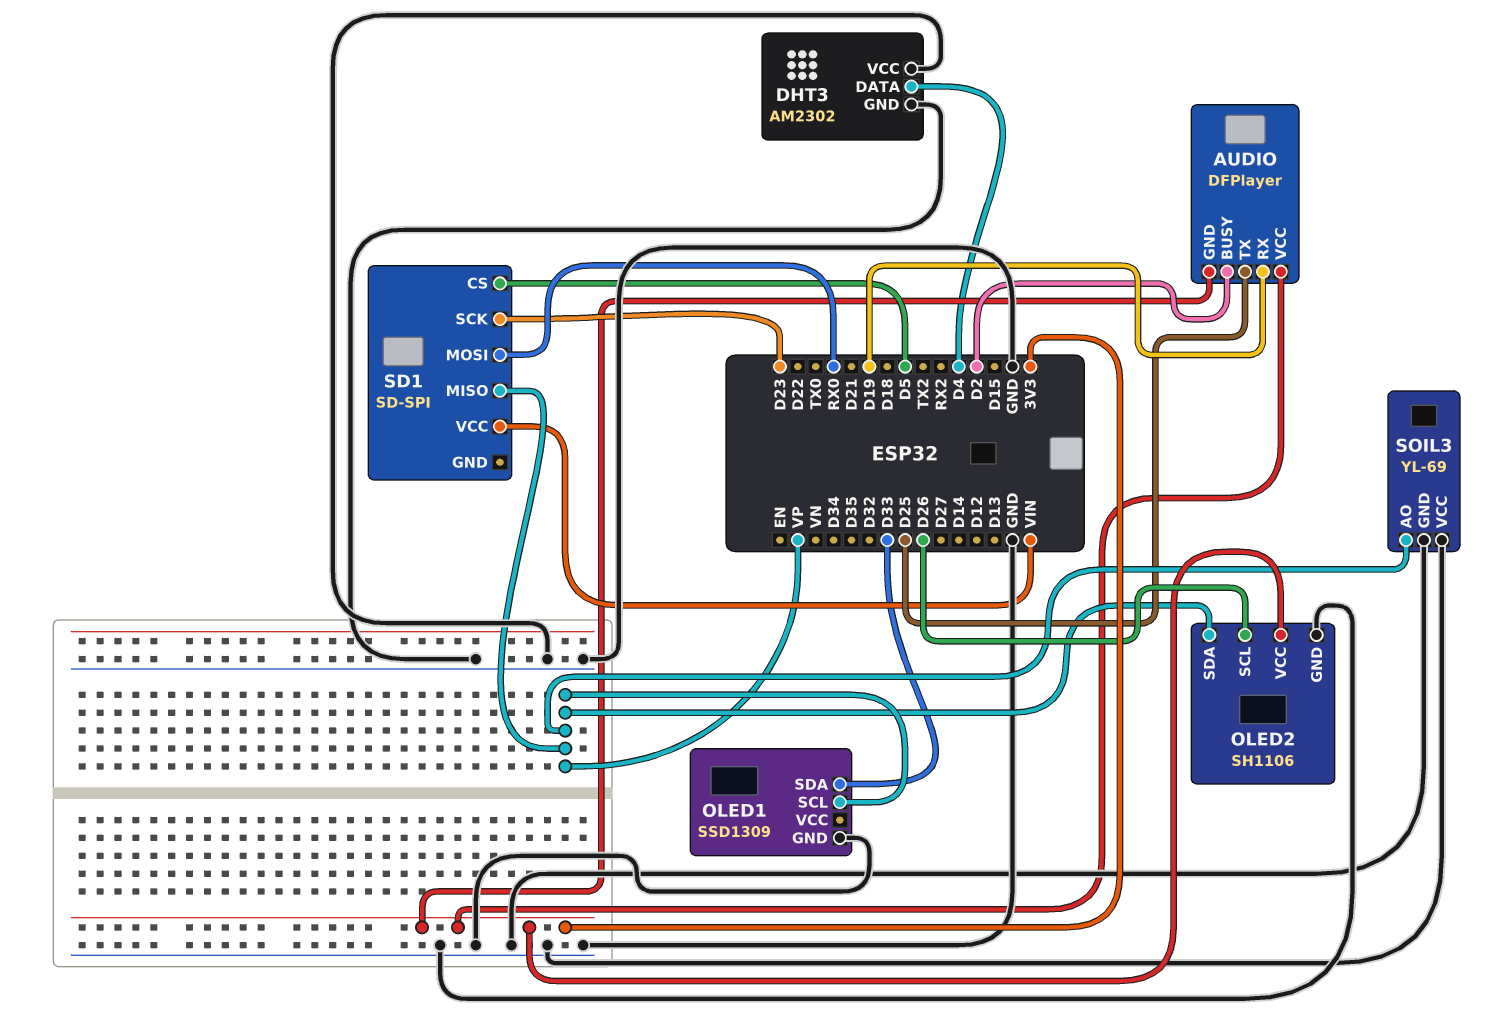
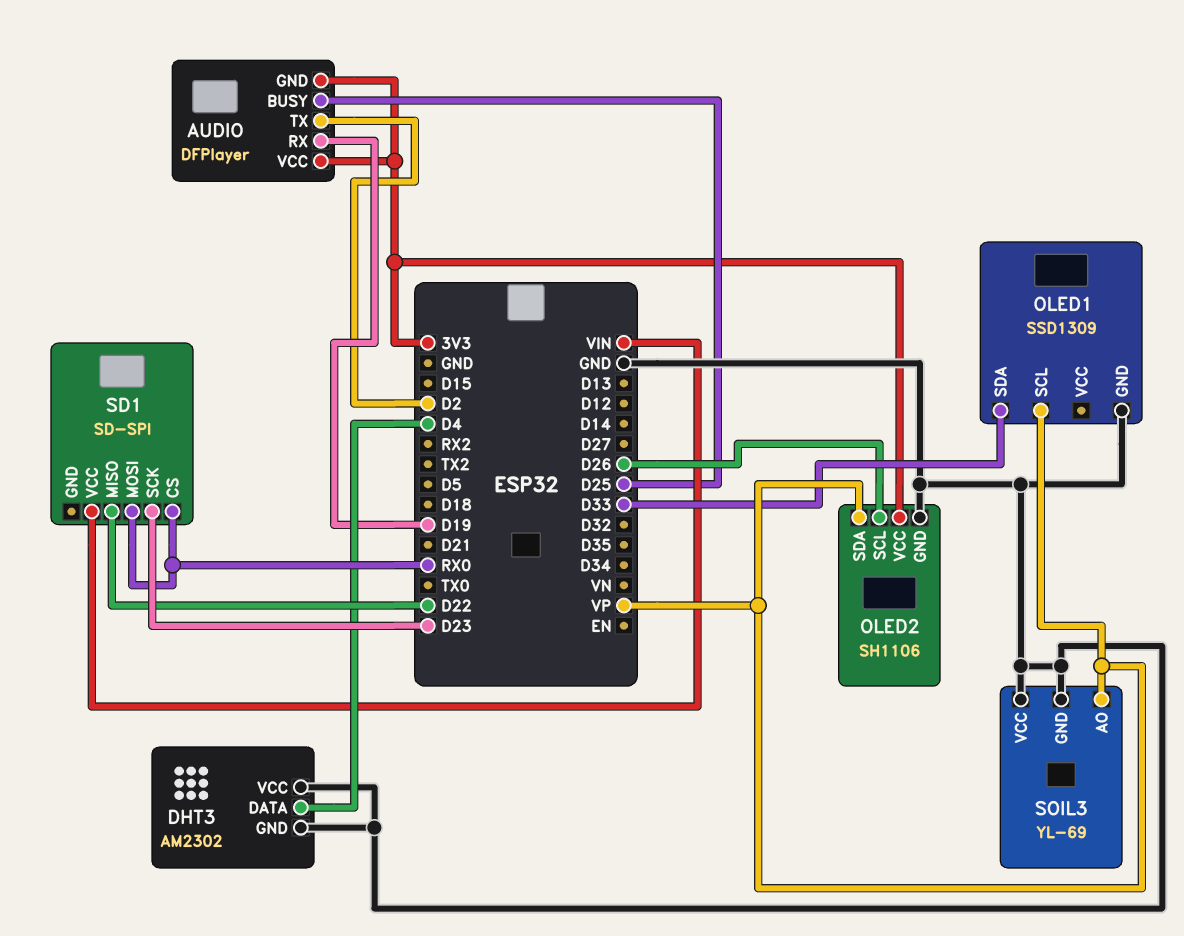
AUDIO pin BUSY: D2 -> D25
AUDIO pin TX: D25 -> D2
SD1 pin CS: D5 -> RX0
SD1 pin MISO: VP -> D22

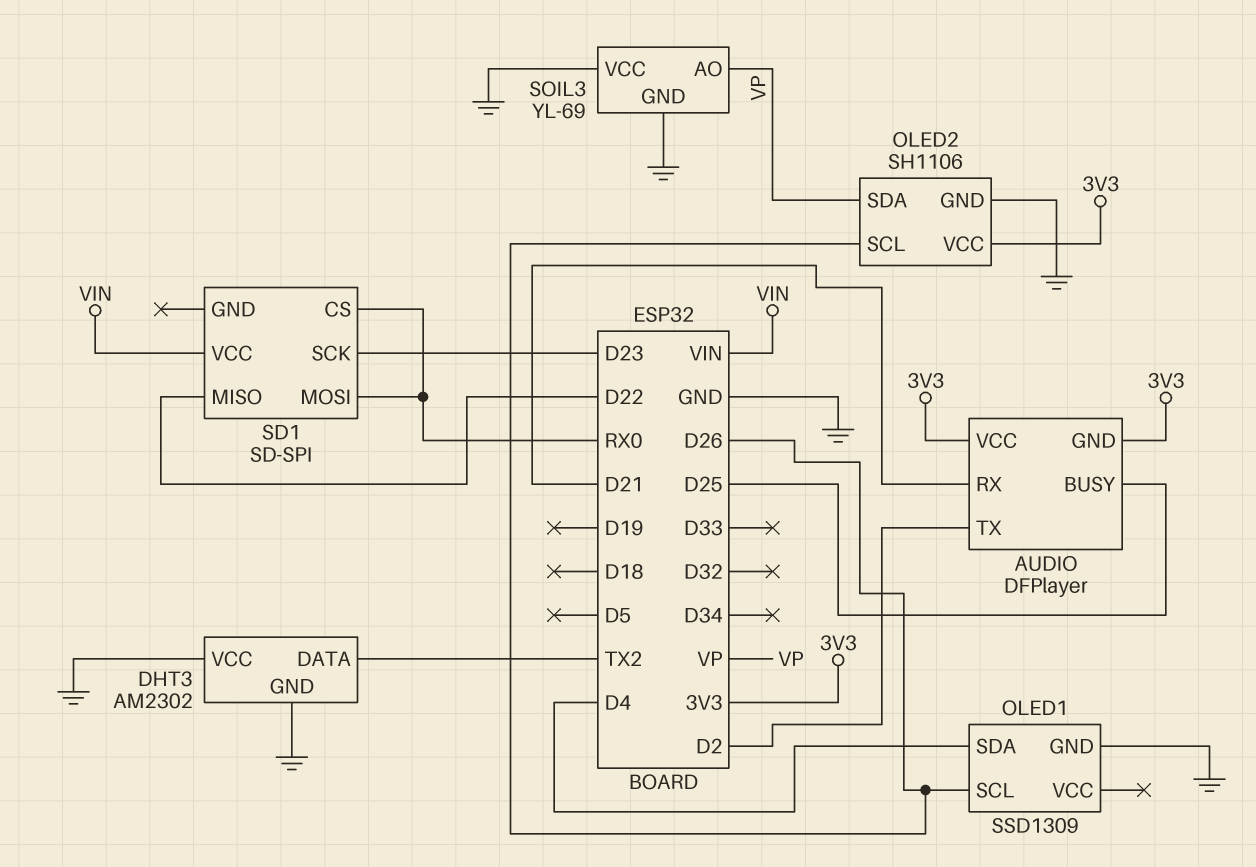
AUDIO pin RX: D19 -> D21
DHT3 pin DATA: D4 -> TX2
OLED1 pin SCL: VP -> D26
OLED1 pin SDA: D33 -> D4

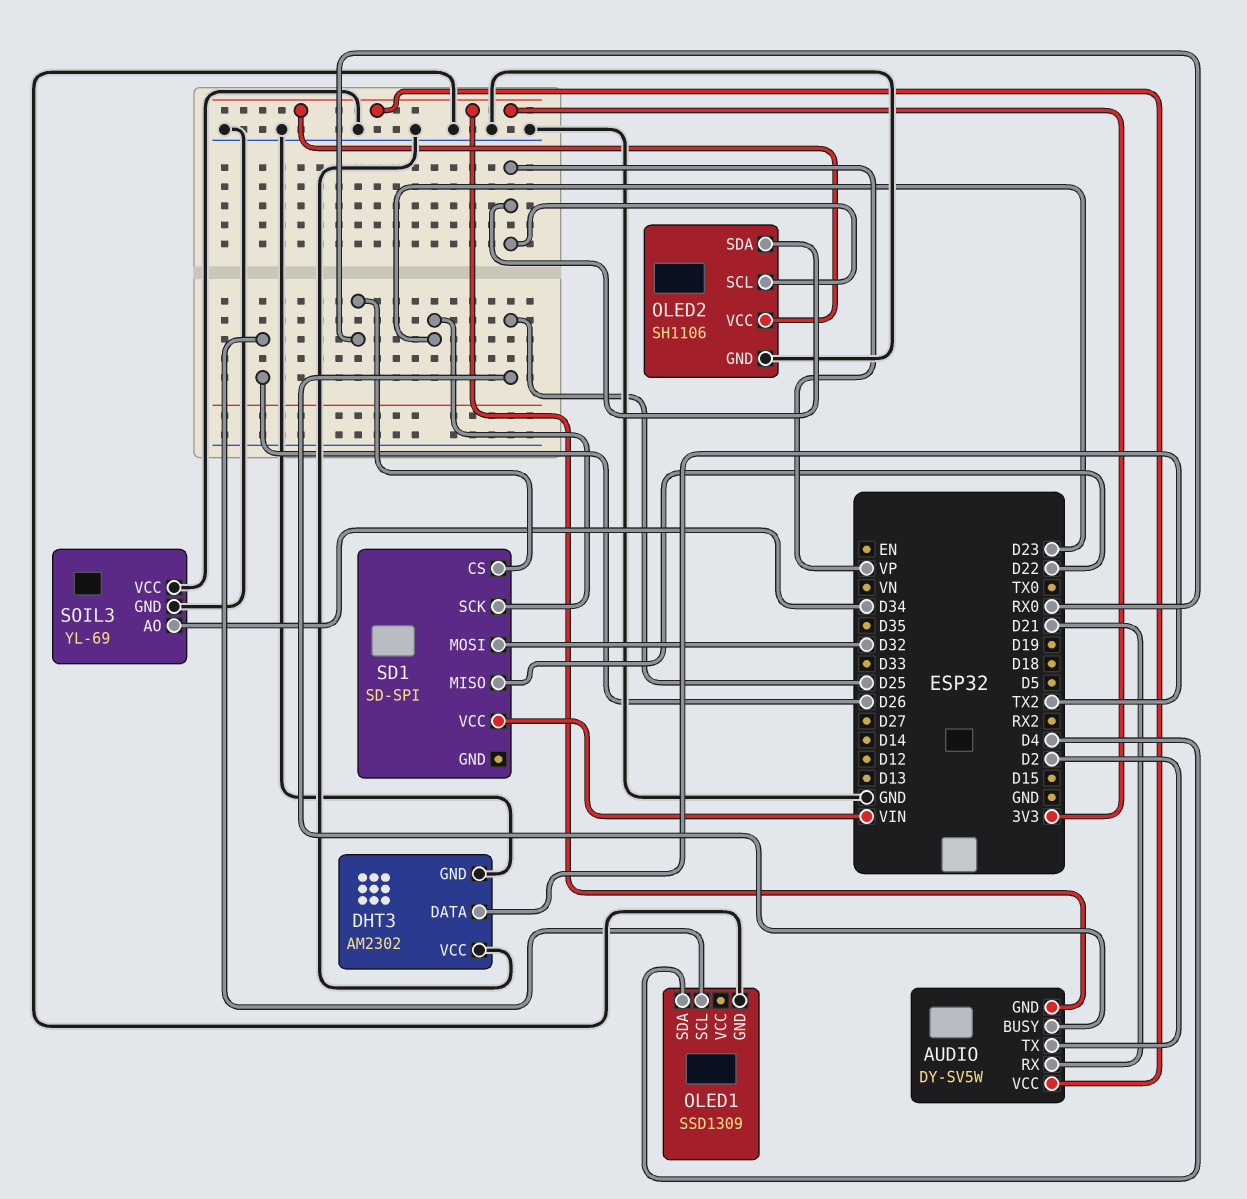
AUDIO: DFPlayer -> DY-SV5W
OLED2 pin SCL: D26 -> VP
SD1 pin MOSI: RX0 -> D32
SOIL3 pin AO: VP -> D34

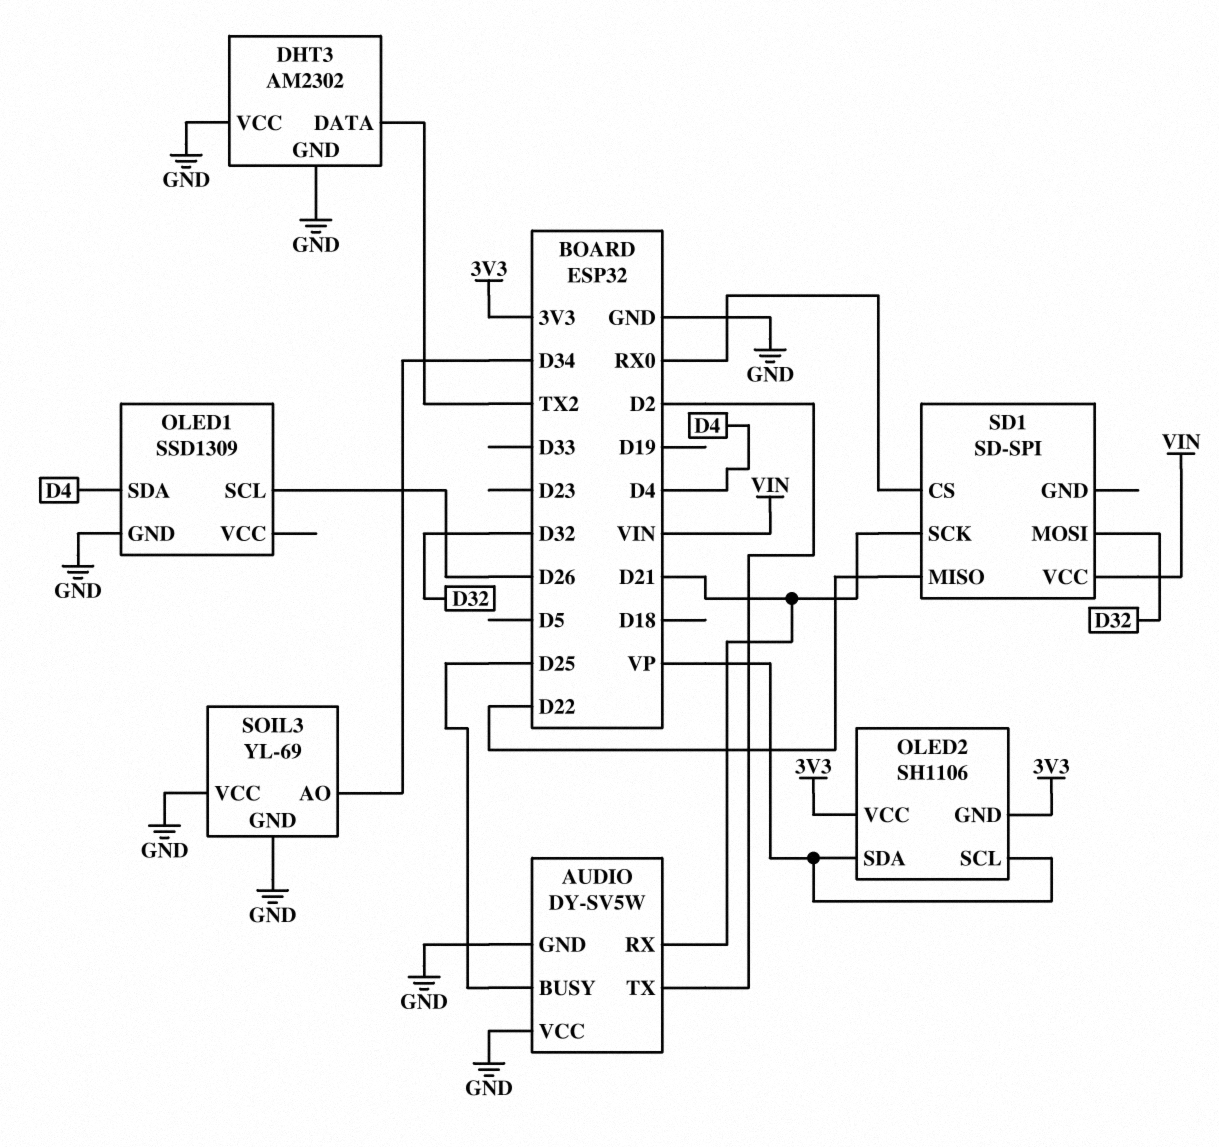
AUDIO pin GND: 3V3 -> GND
AUDIO pin VCC: 3V3 -> GND
OLED2 pin GND: GND -> 3V3
SD1 pin SCK: D23 -> D21

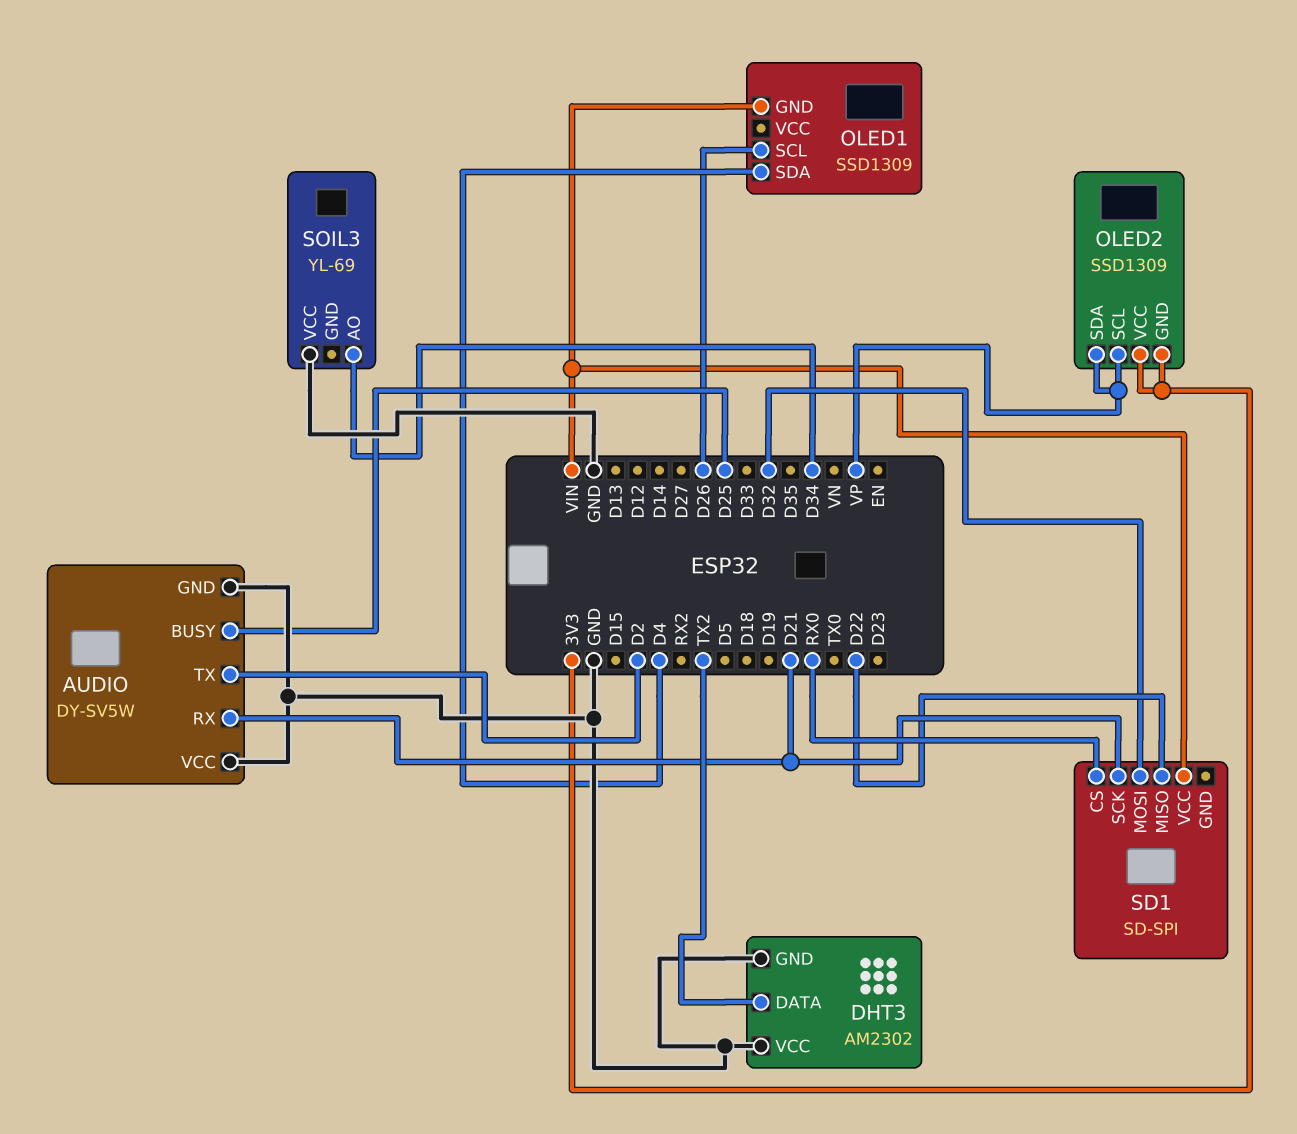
OLED1 pin GND: GND -> VIN
OLED2: SH1106 -> SSD1309
SOIL3 pin GND: GND -> none

